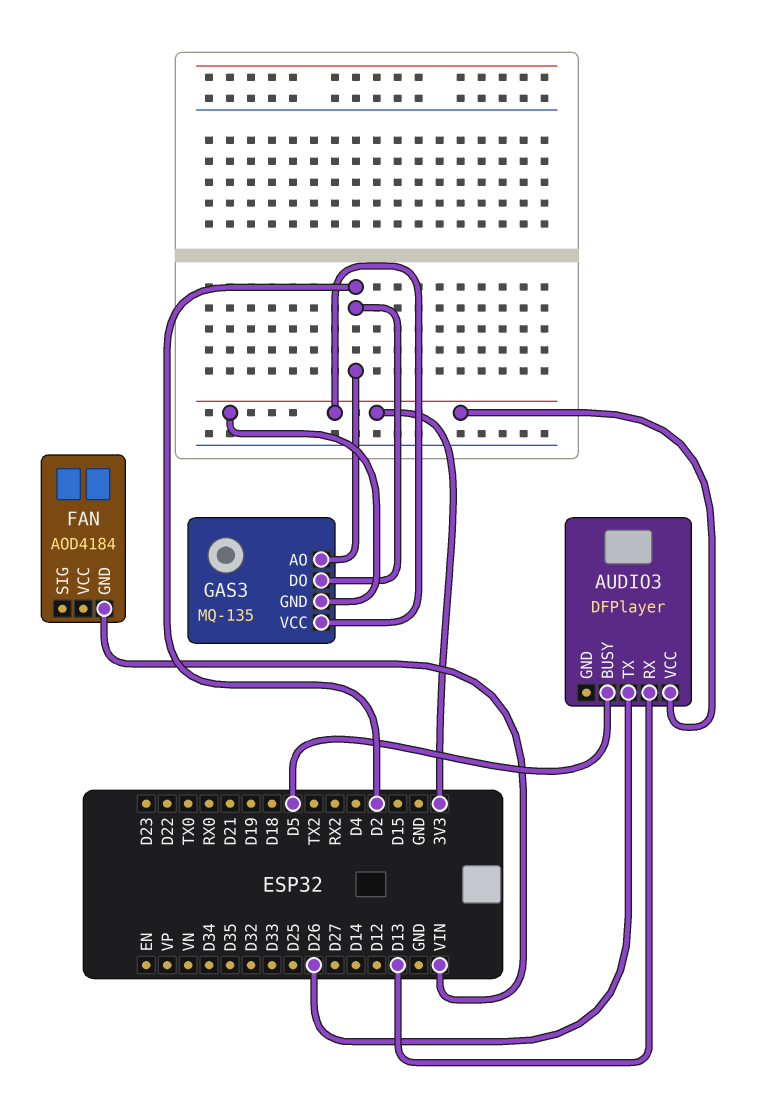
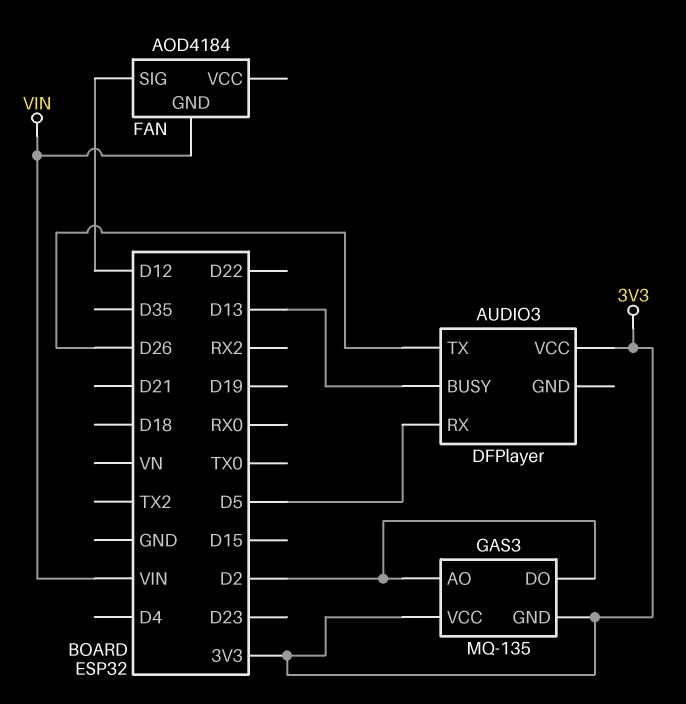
AUDIO3 pin BUSY: D5 -> D13
AUDIO3 pin RX: D13 -> D5
FAN pin SIG: none -> D12

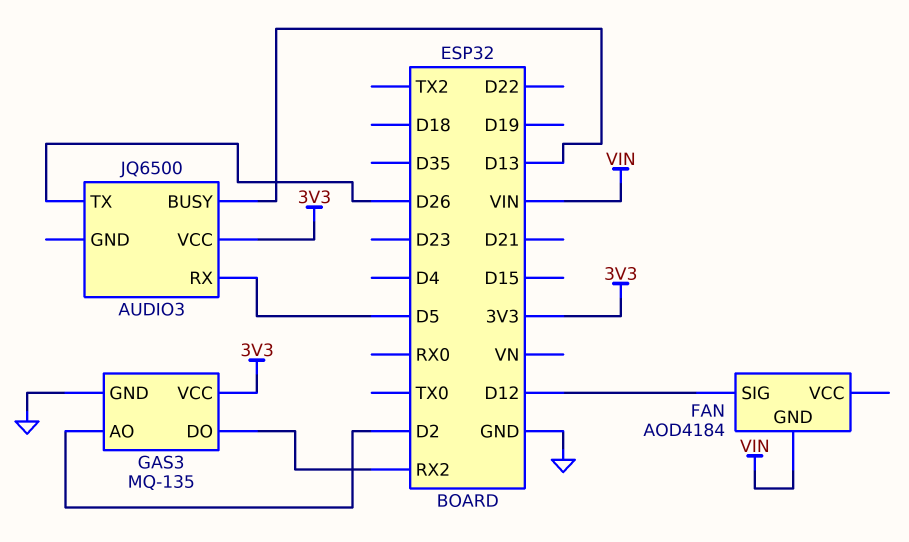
AUDIO3: DFPlayer -> JQ6500
GAS3 pin DO: D2 -> RX2
GAS3 pin GND: 3V3 -> GND

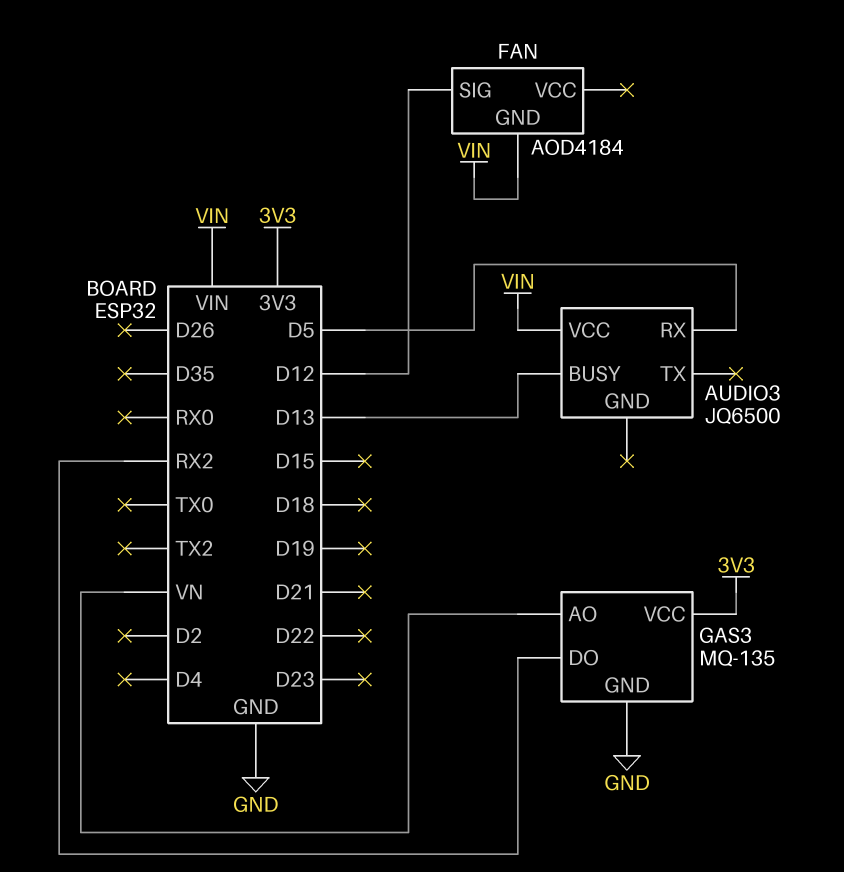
AUDIO3 pin TX: D26 -> none
AUDIO3 pin VCC: 3V3 -> VIN
GAS3 pin AO: D2 -> VN

